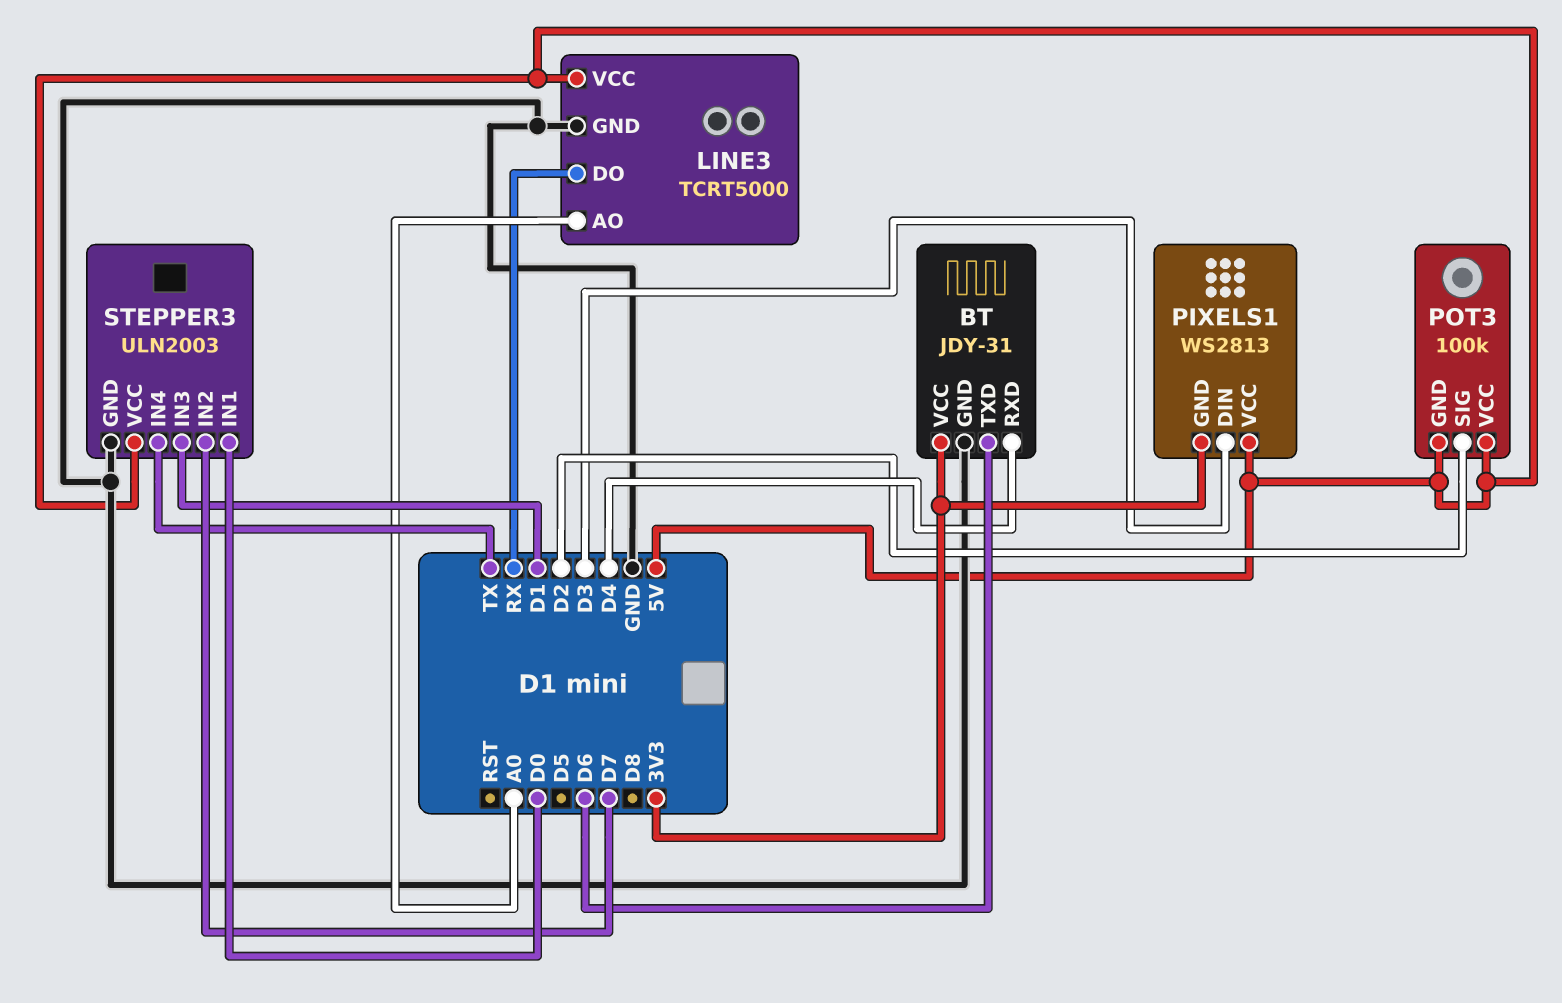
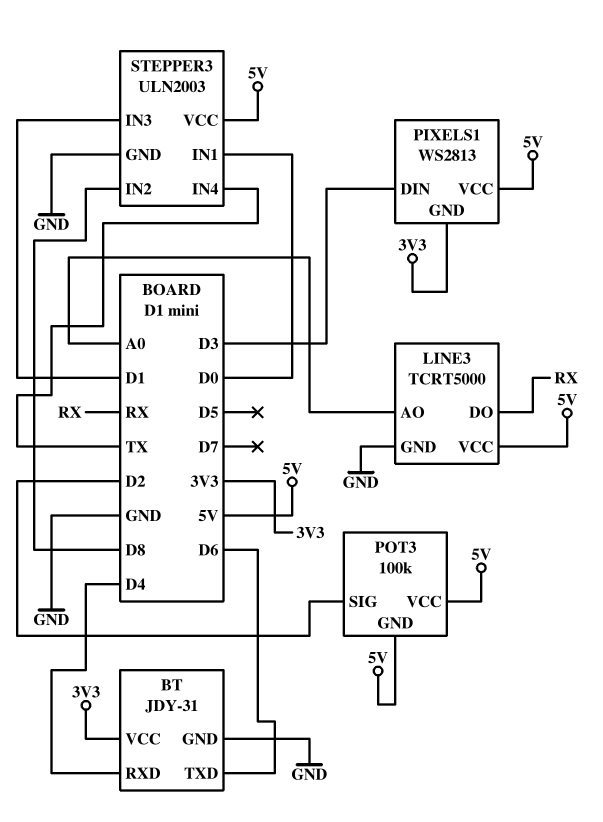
STEPPER3 pin IN2: D7 -> D8

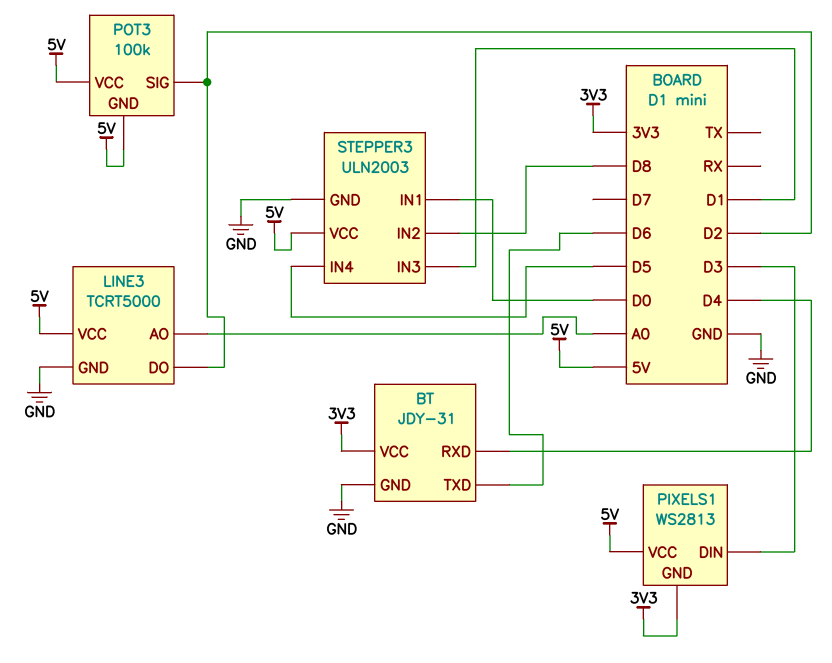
LINE3 pin DO: RX -> D2
STEPPER3 pin IN4: TX -> D5

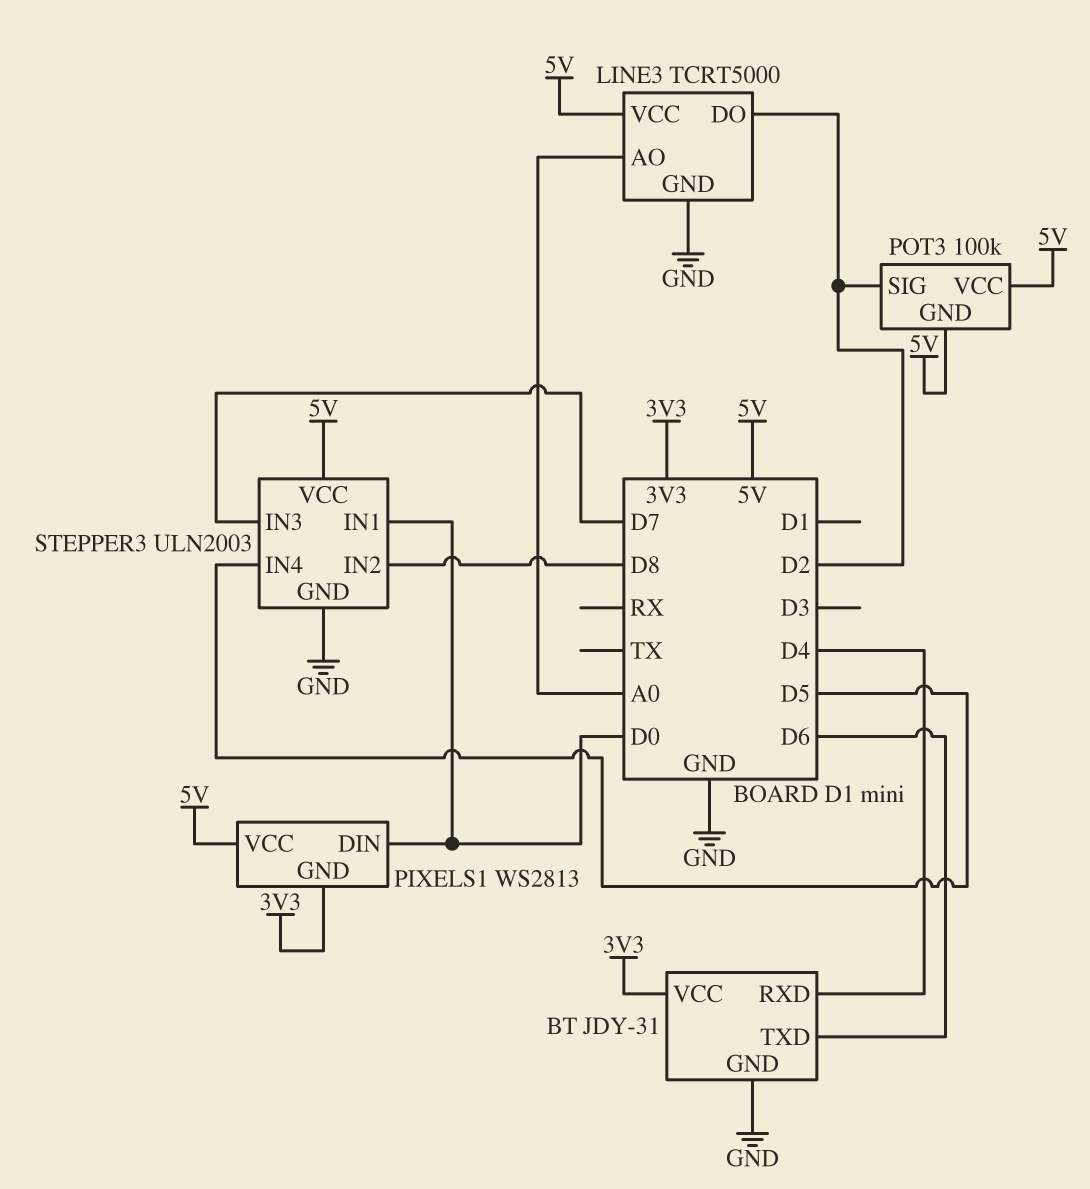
PIXELS1 pin DIN: D3 -> D0
STEPPER3 pin IN3: D1 -> D7

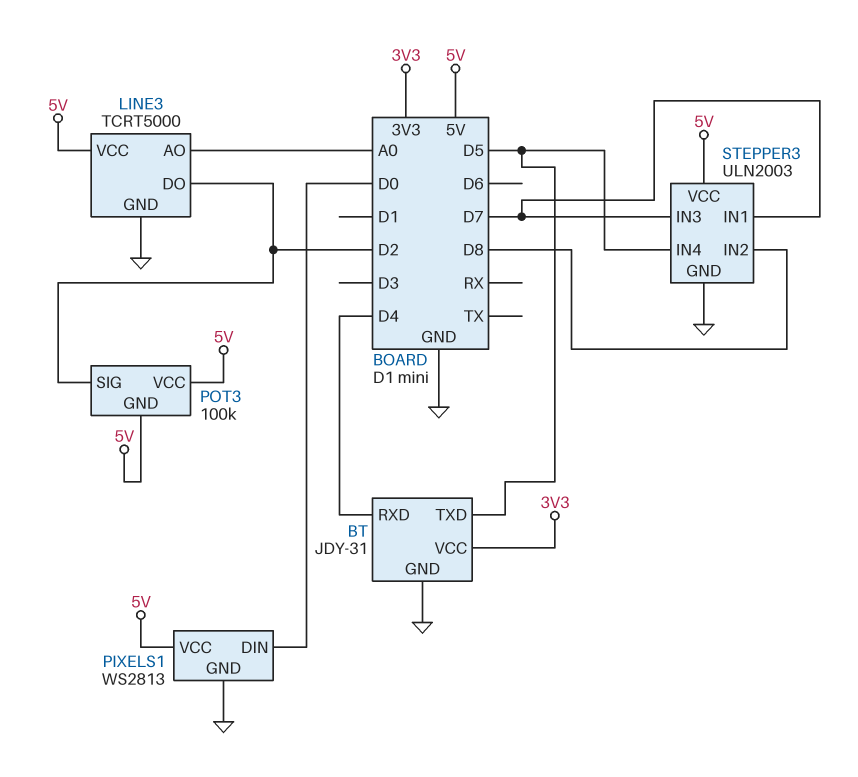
BT pin TXD: D6 -> D5
PIXELS1 pin GND: 3V3 -> GND
STEPPER3 pin IN1: D0 -> D7

